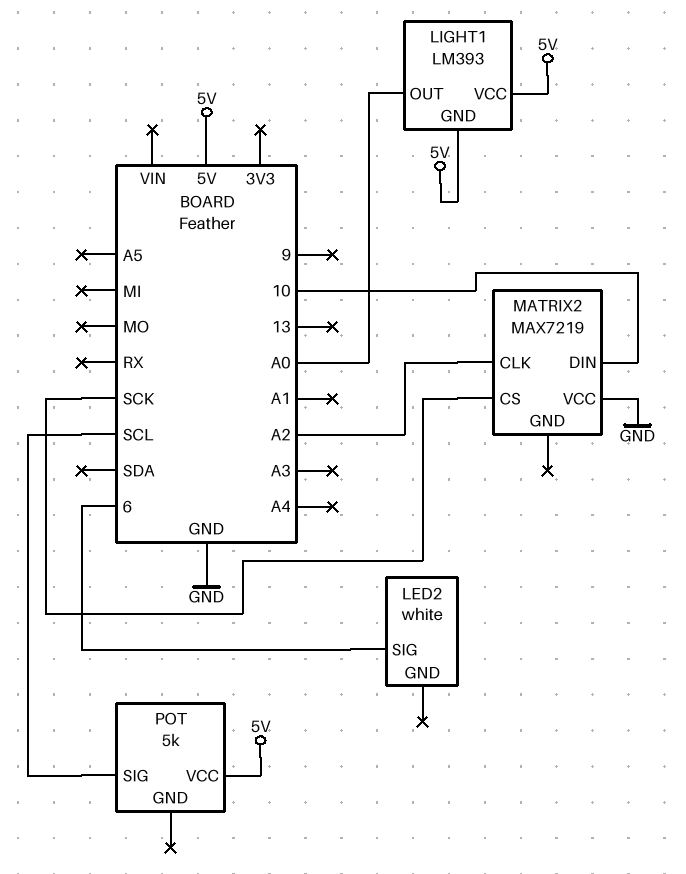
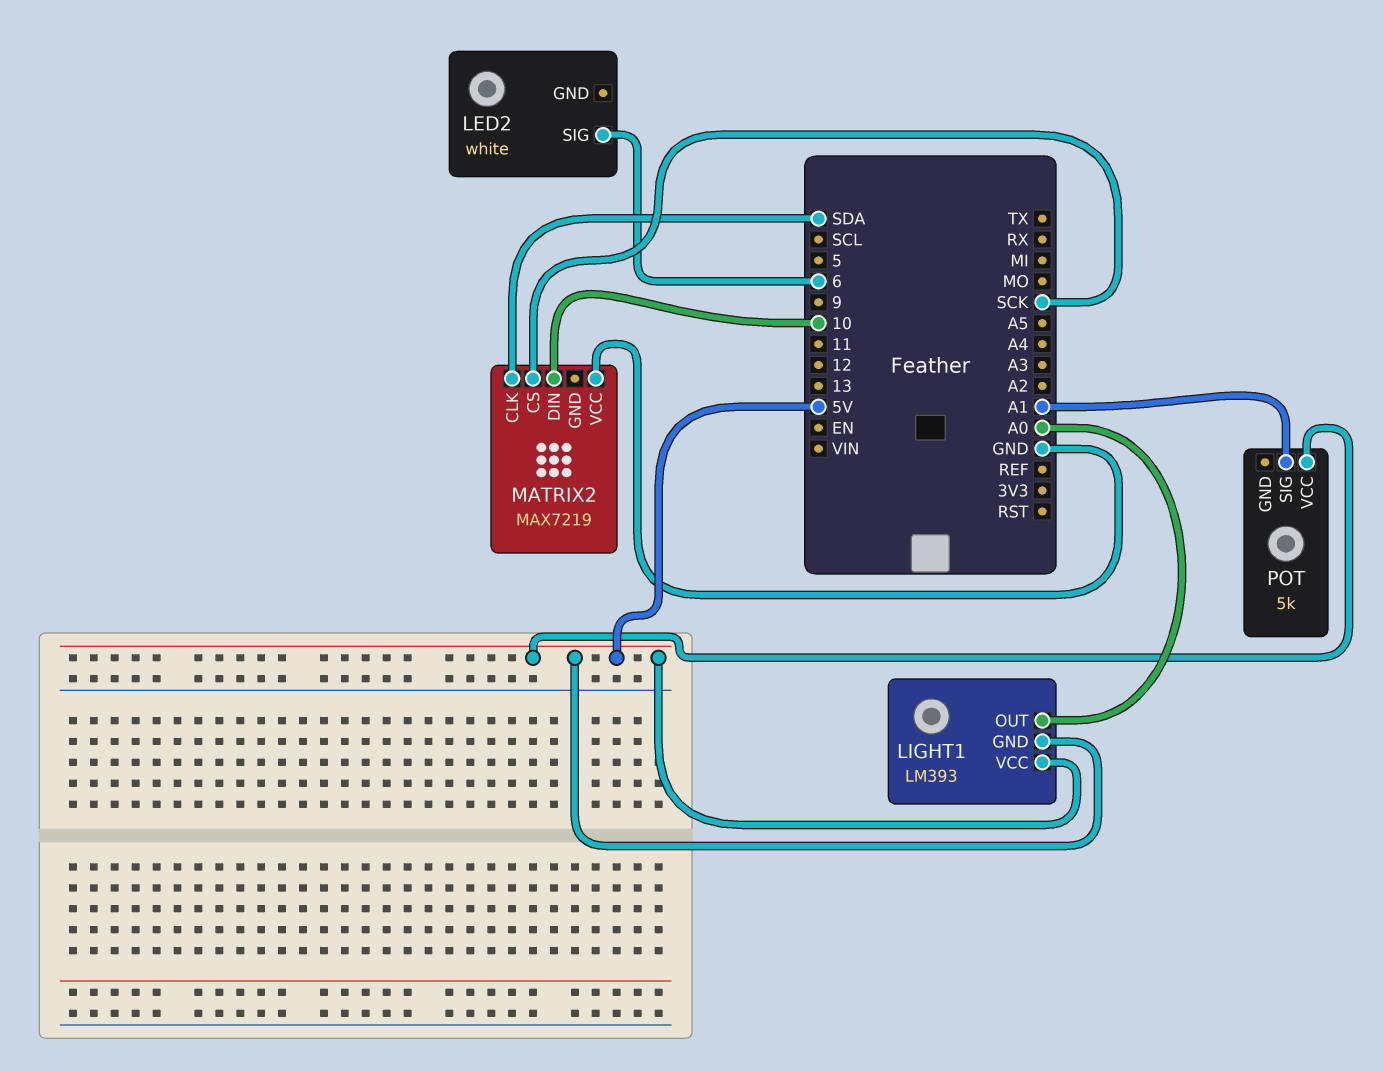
MATRIX2 pin CLK: A2 -> SDA
POT pin SIG: SCL -> A1

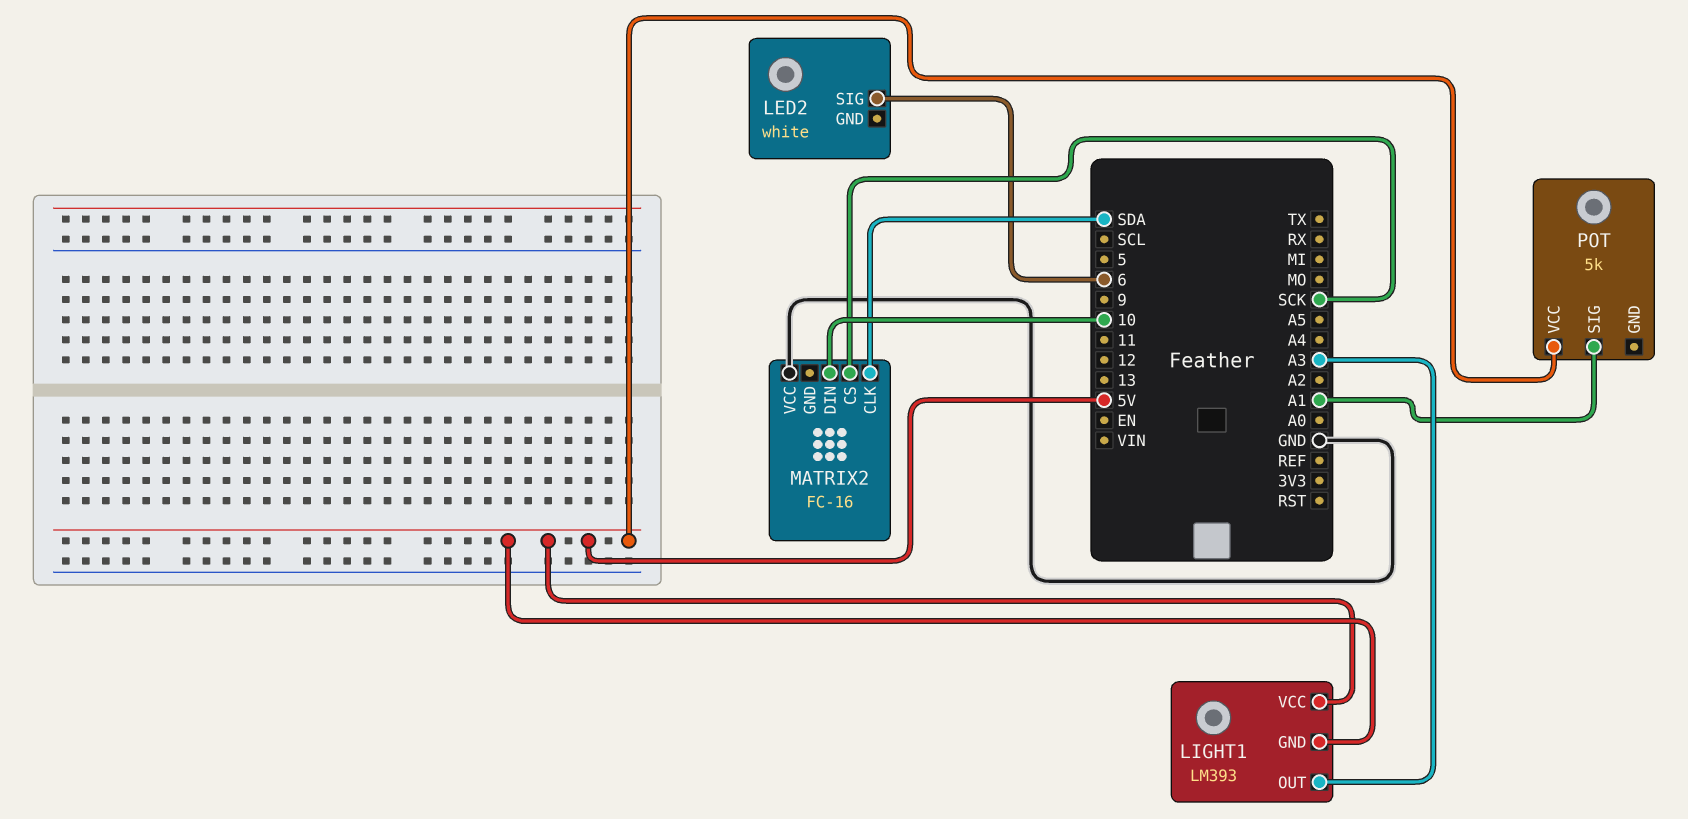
LIGHT1 pin OUT: A0 -> A3
MATRIX2: MAX7219 -> FC-16

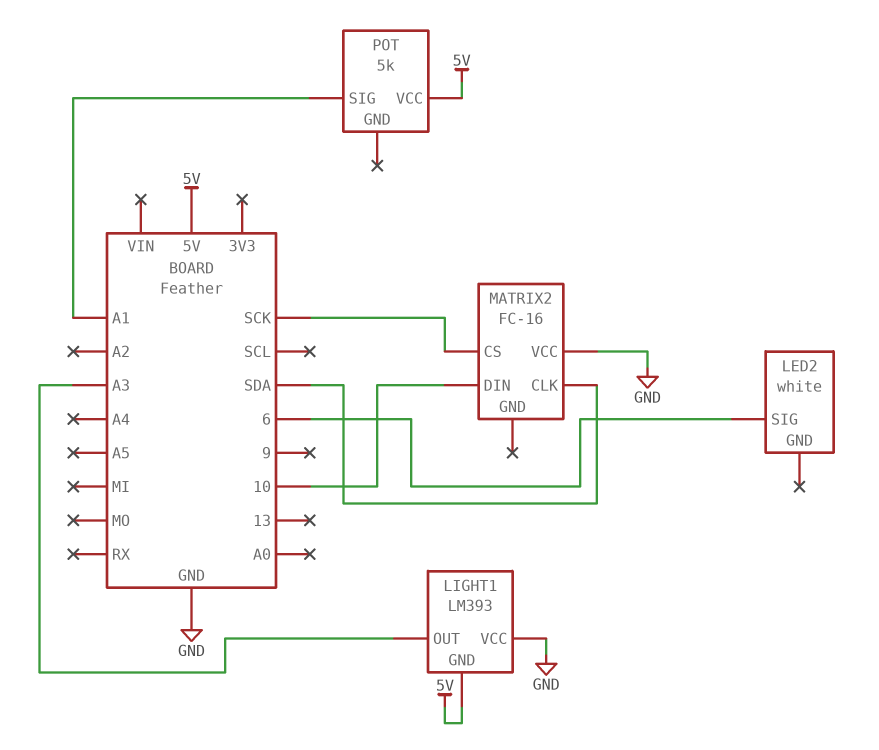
LIGHT1 pin VCC: 5V -> GND

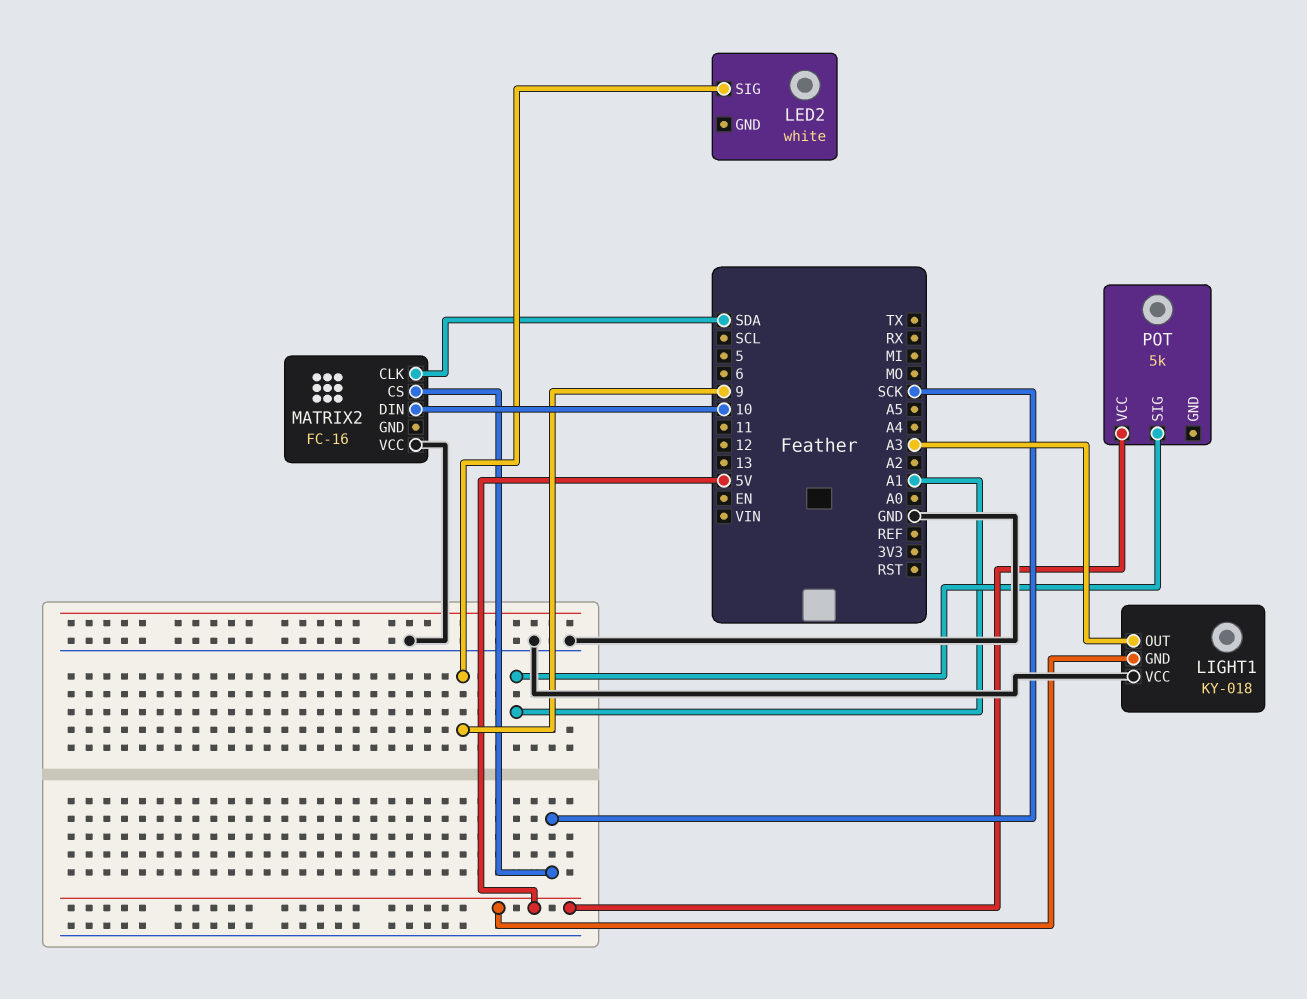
LED2 pin SIG: 6 -> 9
LIGHT1: LM393 -> KY-018

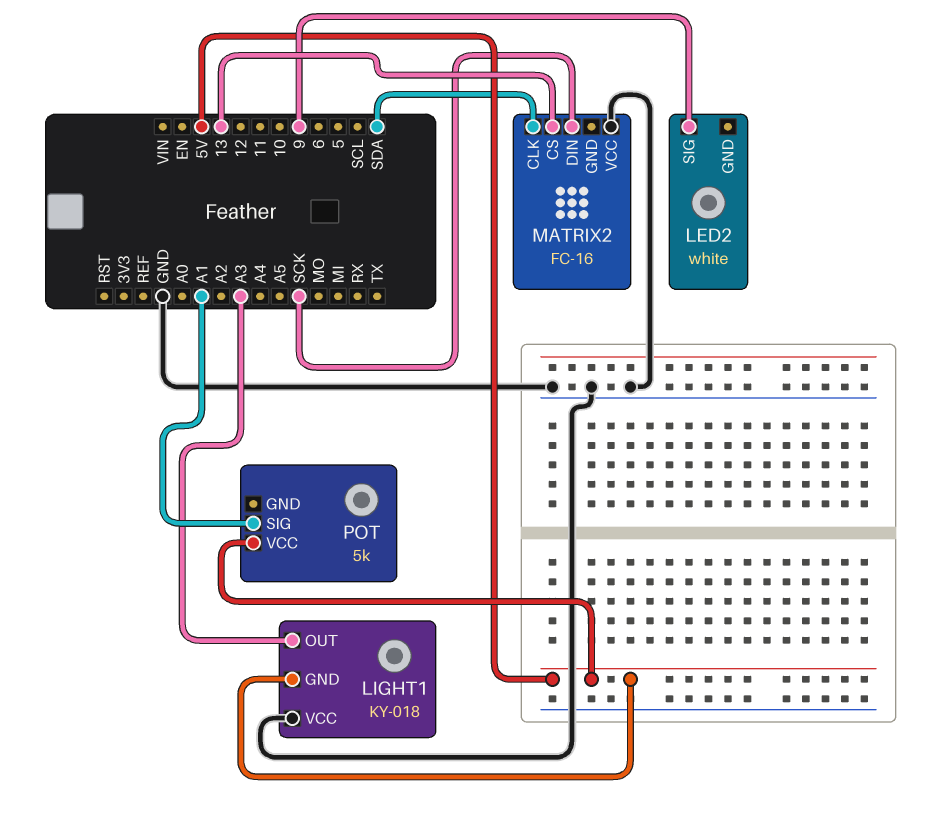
MATRIX2 pin CS: SCK -> 13
MATRIX2 pin DIN: 10 -> SCK

